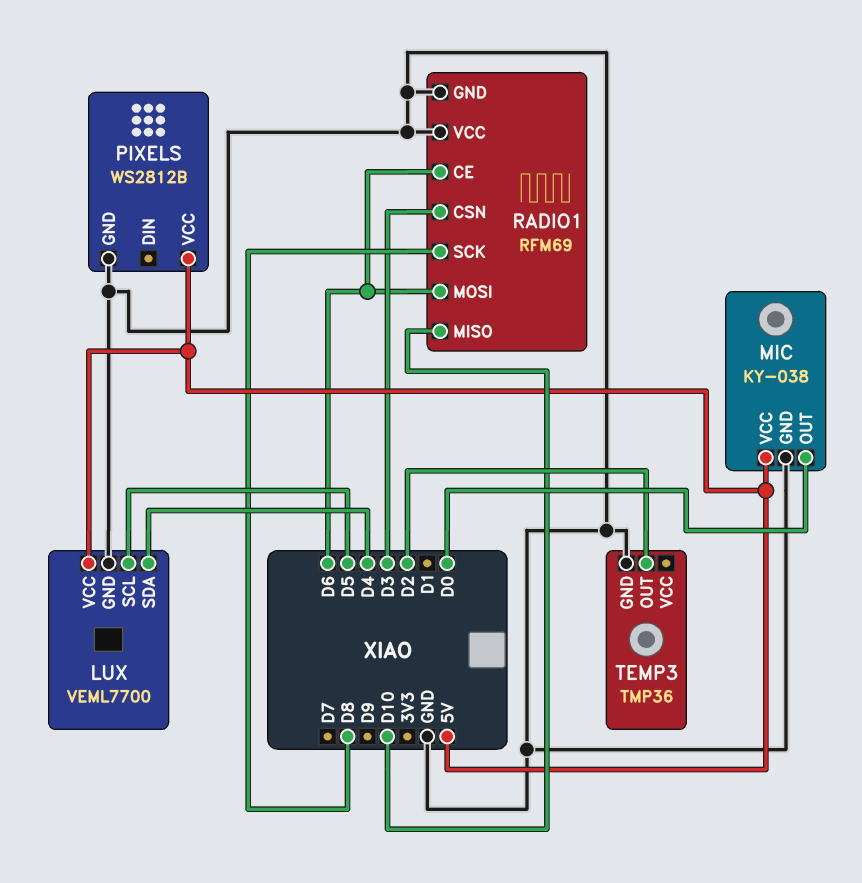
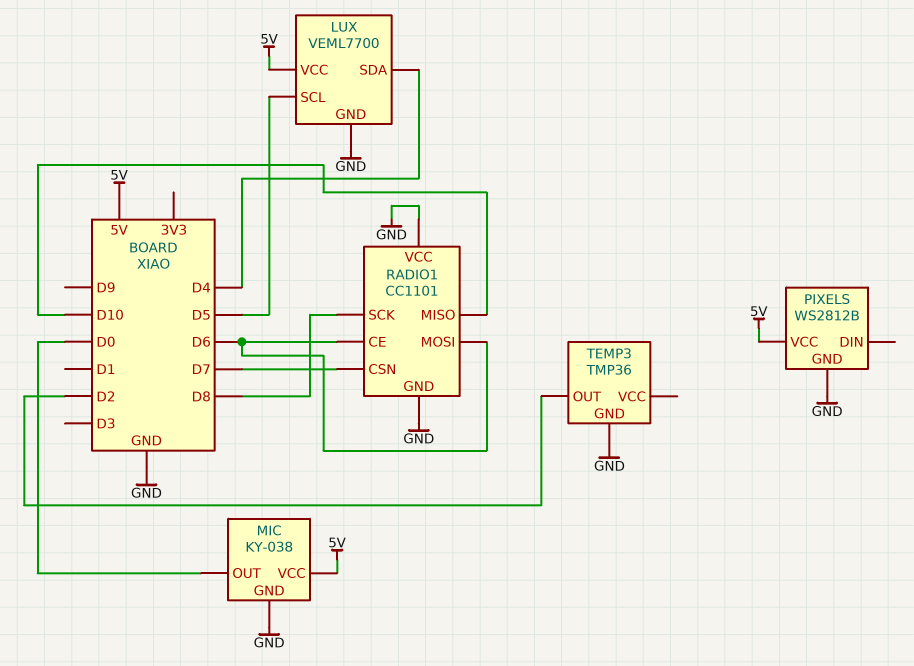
RADIO1: RFM69 -> CC1101
RADIO1 pin CSN: D3 -> D7

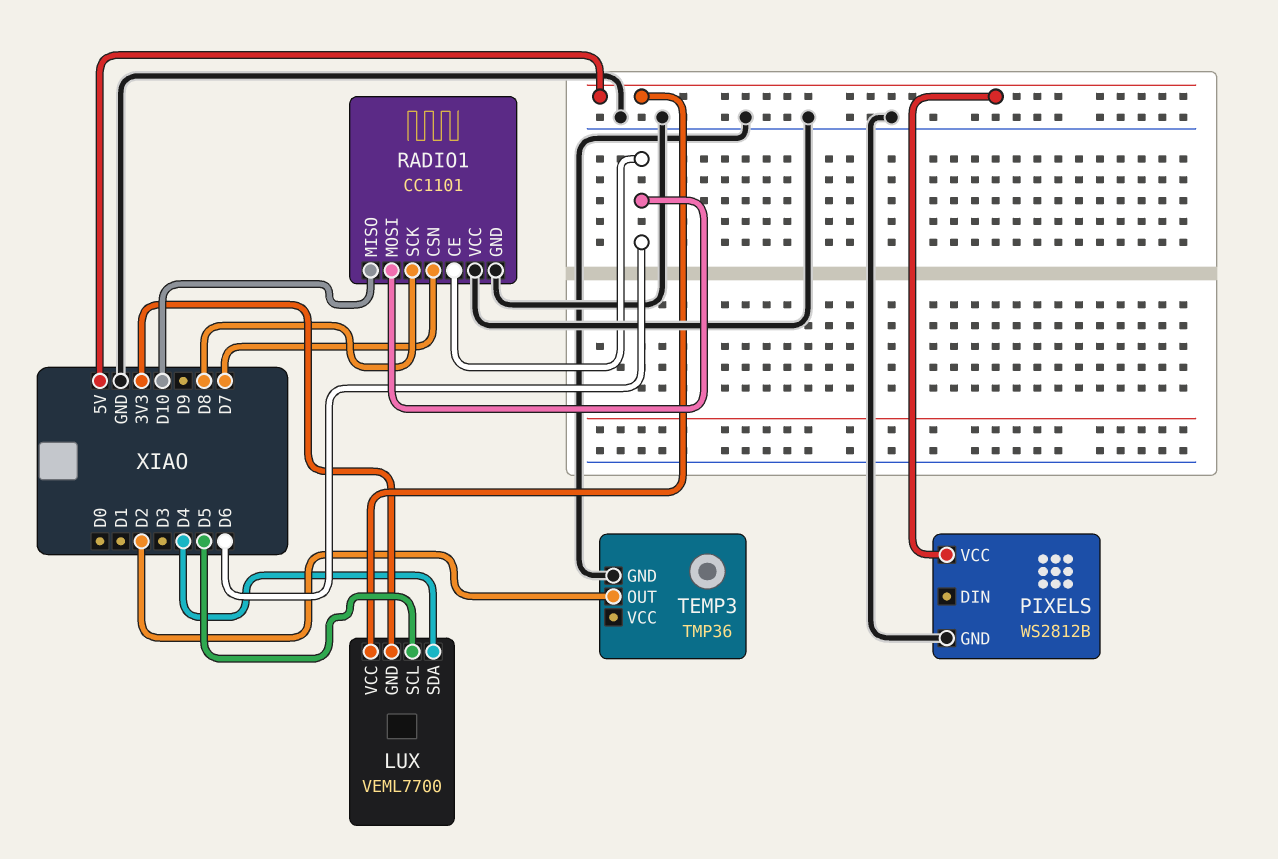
LUX pin GND: GND -> 3V3
MIC: KY-038 -> none
MIC pin GND: GND -> none
MIC pin OUT: D0 -> none
MIC pin VCC: 5V -> none

